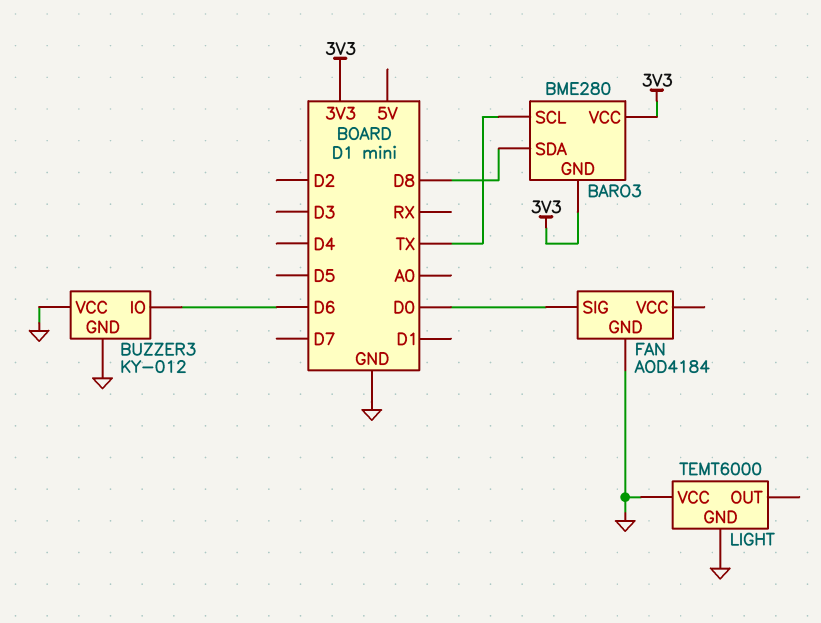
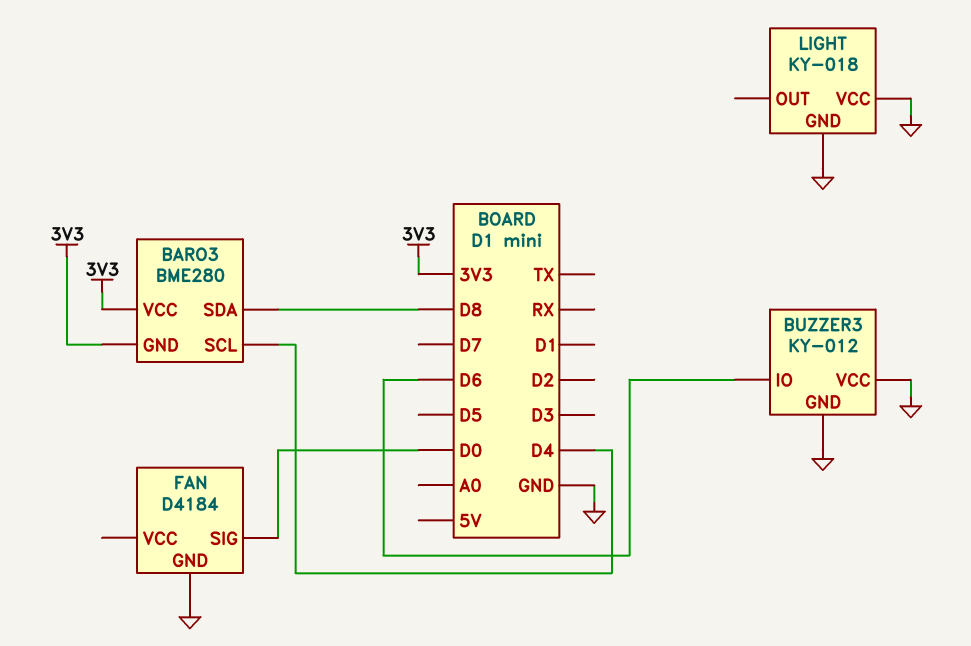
BARO3 pin SCL: TX -> D4
FAN: AOD4184 -> D4184
LIGHT: TEMT6000 -> KY-018

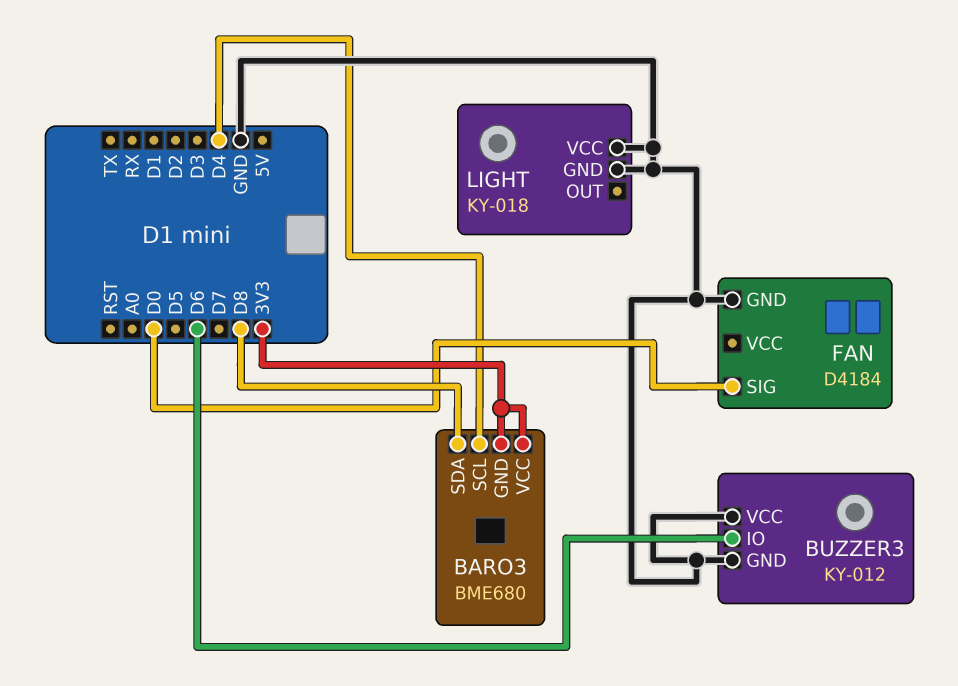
BARO3: BME280 -> BME680

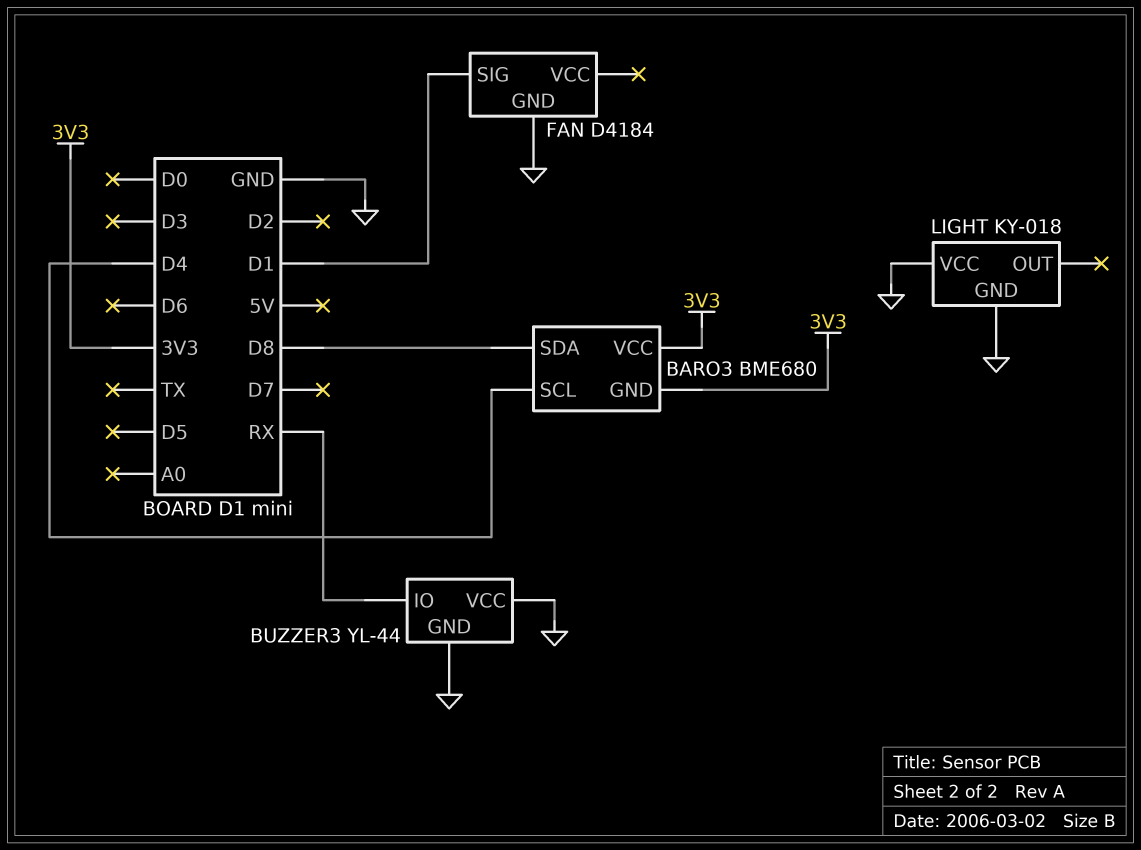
BUZZER3: KY-012 -> YL-44
BUZZER3 pin IO: D6 -> RX
FAN pin SIG: D0 -> D1

